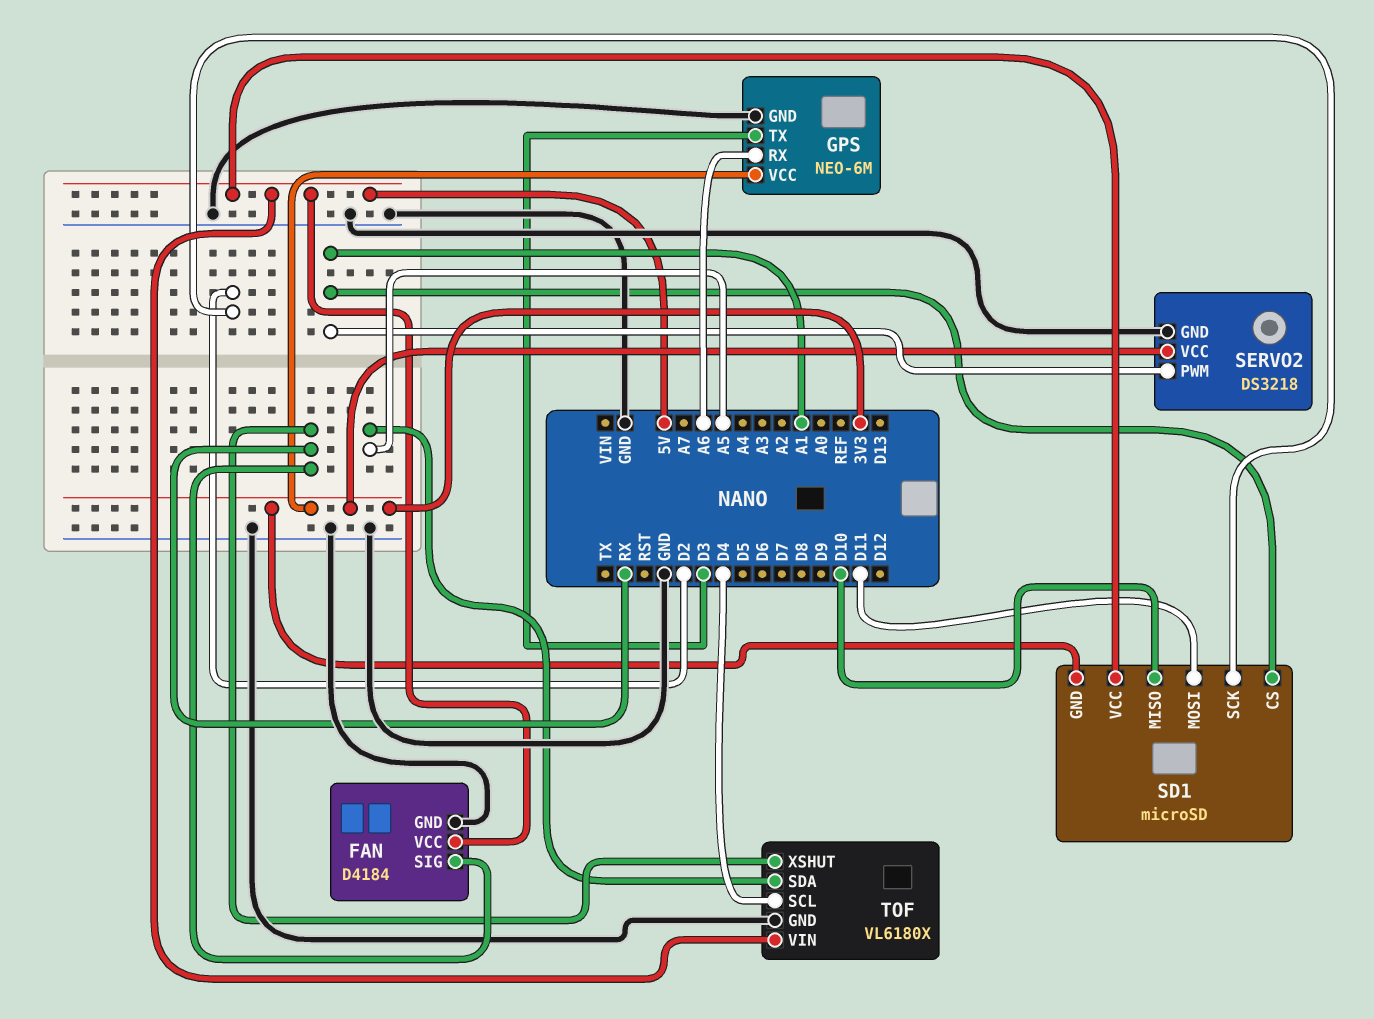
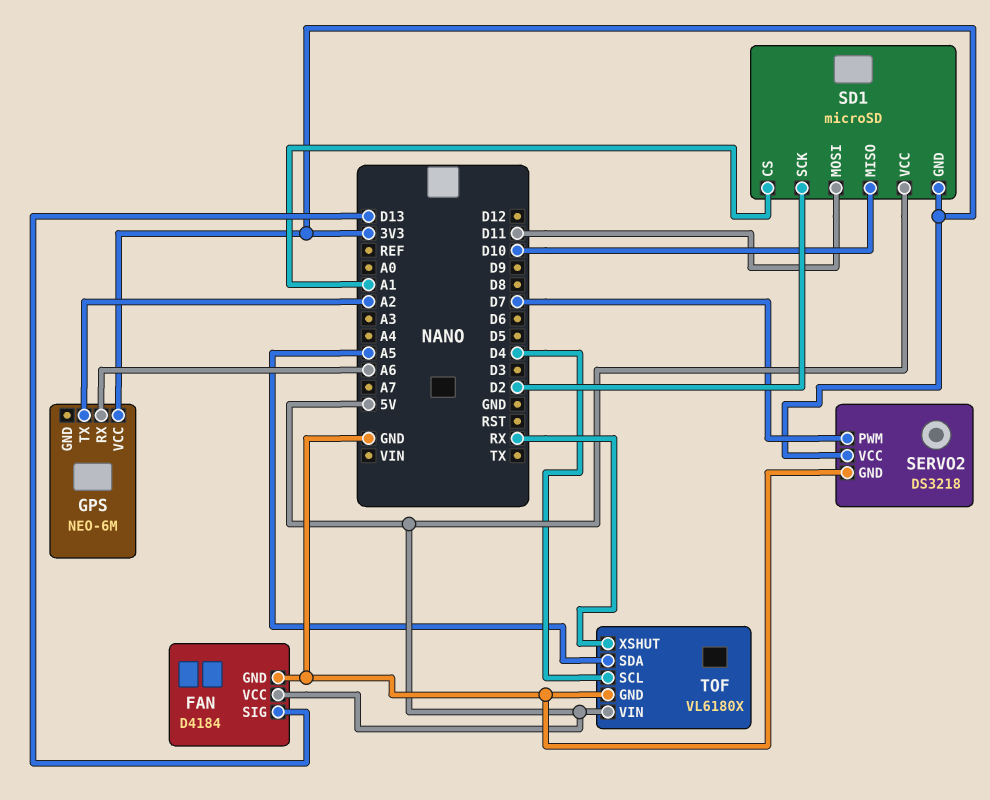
FAN pin SIG: RX -> D13
GPS pin GND: GND -> none
GPS pin TX: D3 -> A2
SERVO2 pin PWM: A1 -> D7

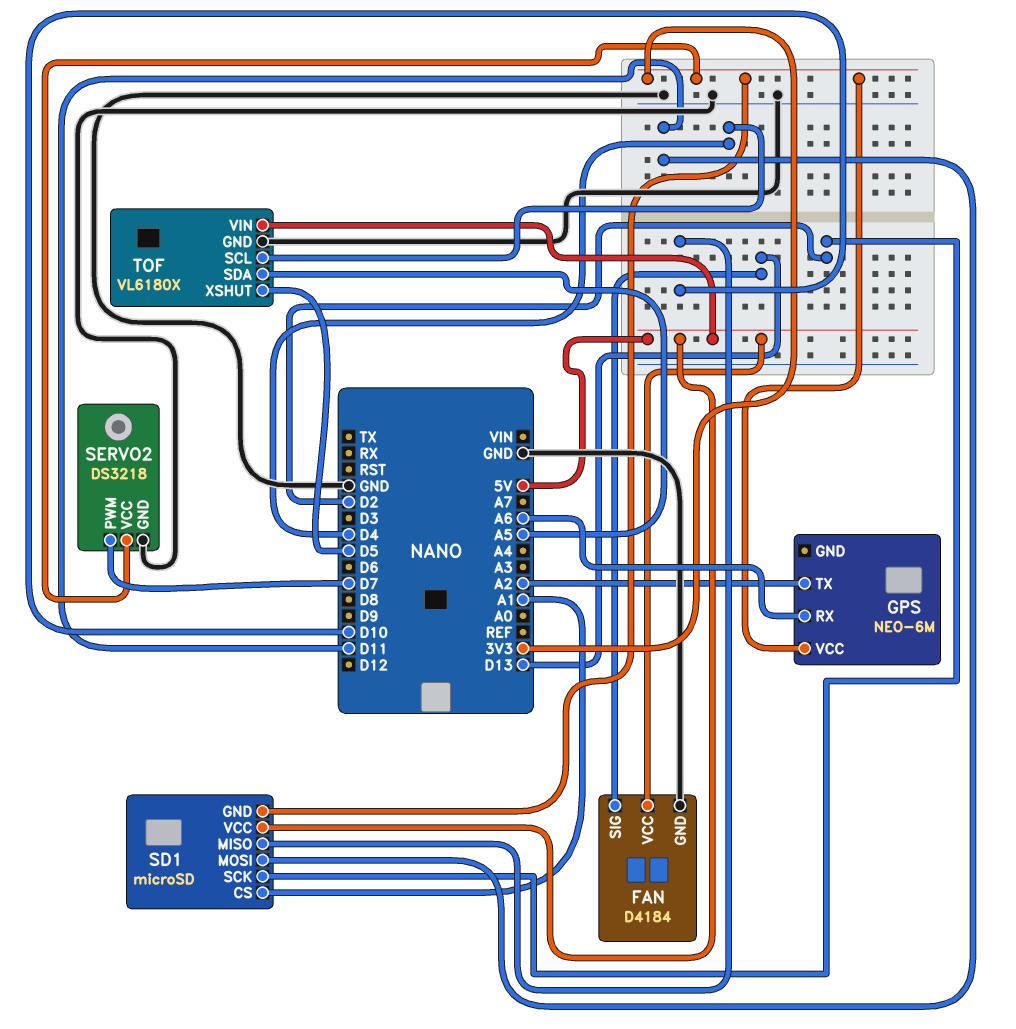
TOF pin XSHUT: RX -> D5

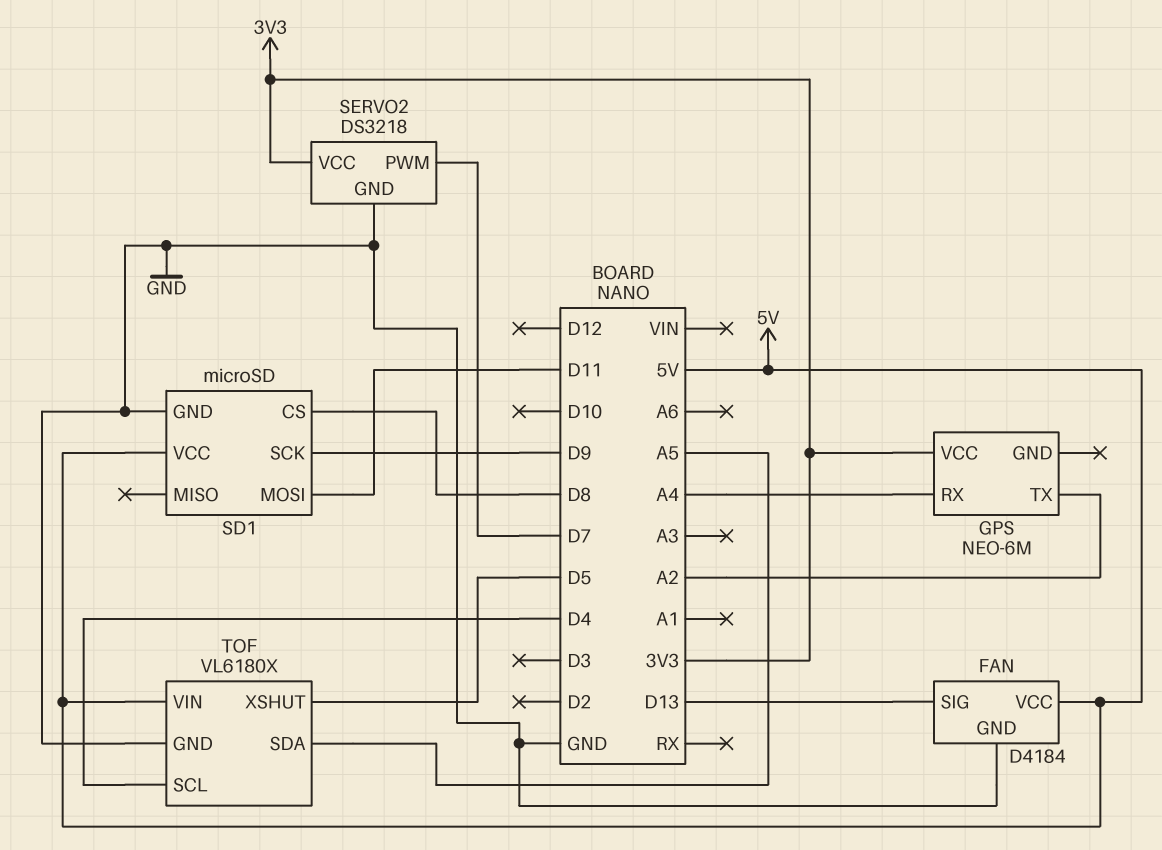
GPS pin RX: A6 -> A4
SD1 pin CS: A1 -> D8
SD1 pin GND: 3V3 -> GND
SD1 pin MISO: D10 -> none
SD1 pin SCK: D2 -> D9

